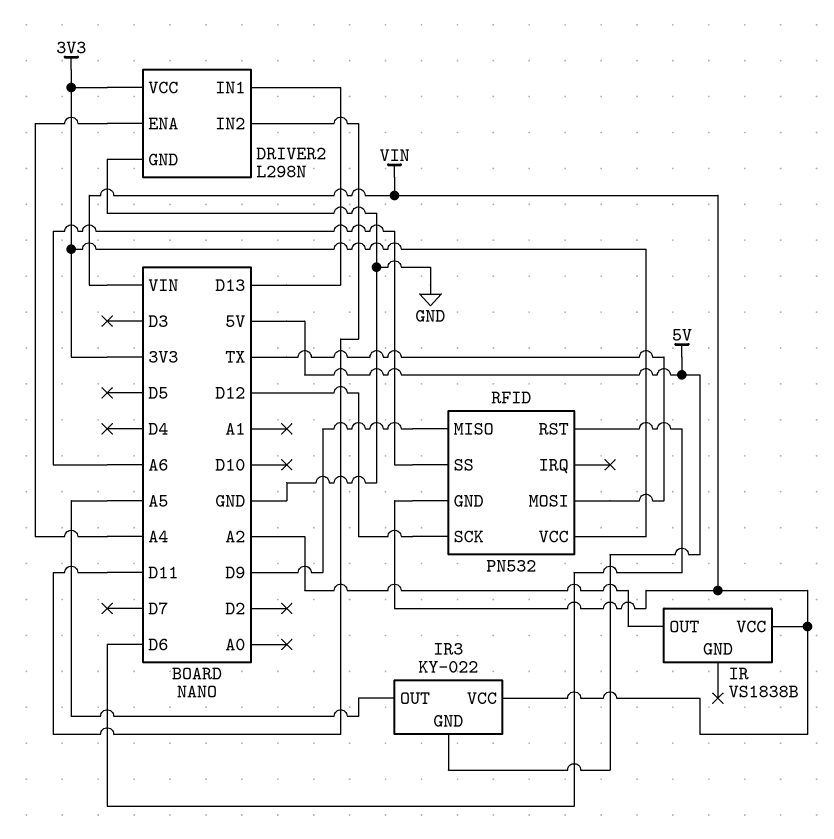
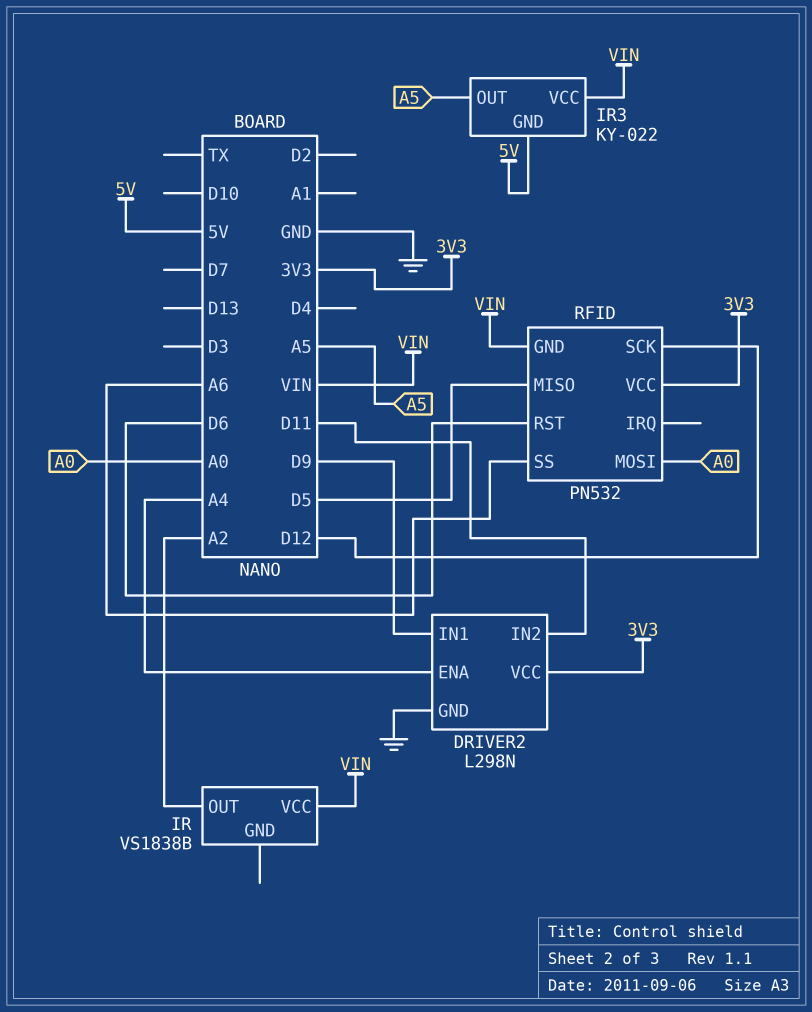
DRIVER2 pin IN1: D13 -> D9
RFID pin MISO: D9 -> D5
RFID pin MOSI: TX -> A0

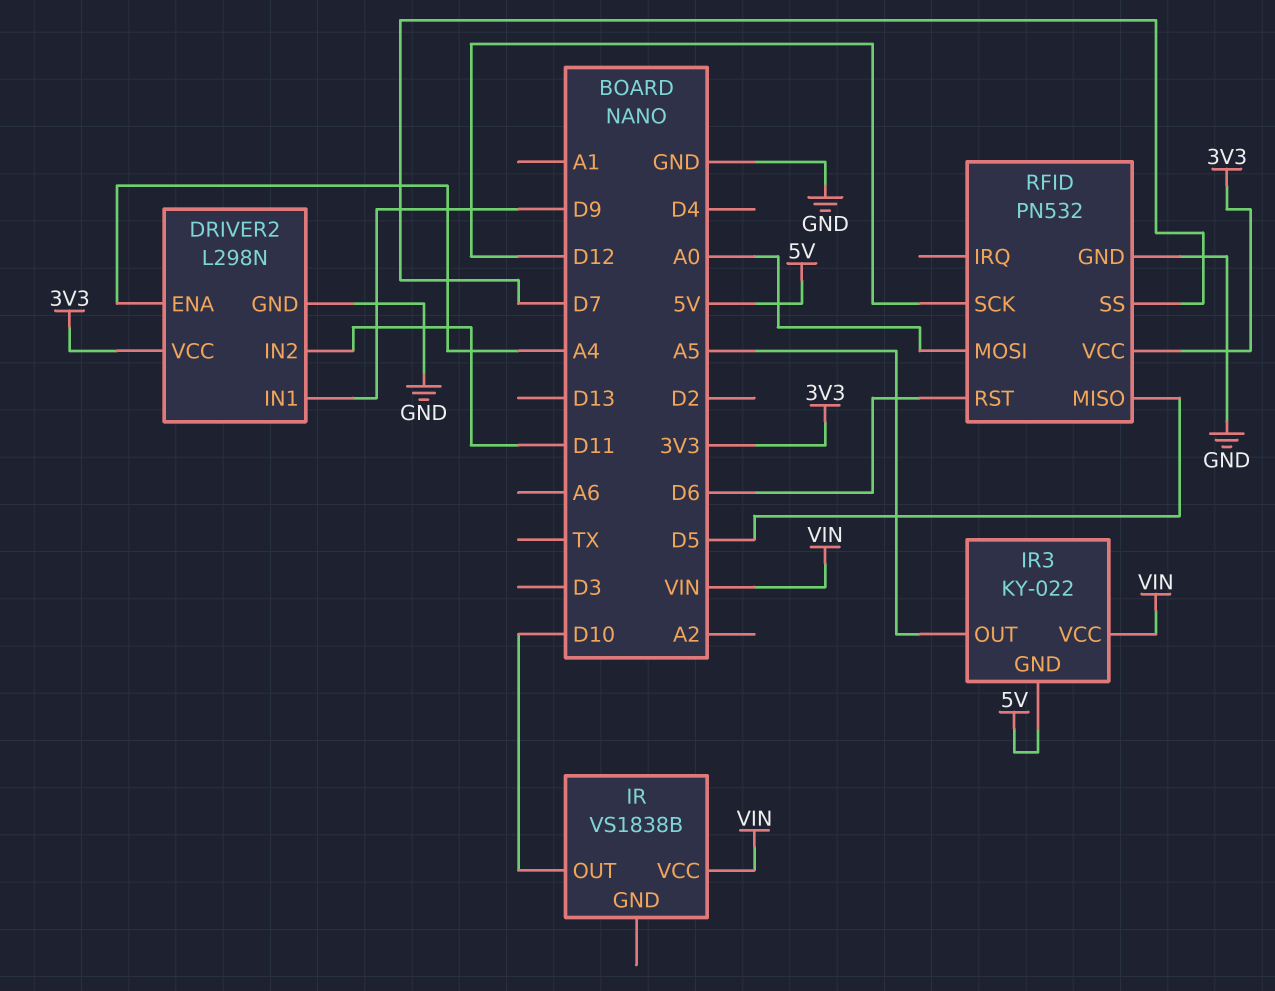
IR pin OUT: A2 -> D10
RFID pin GND: VIN -> GND
RFID pin SS: A6 -> D7

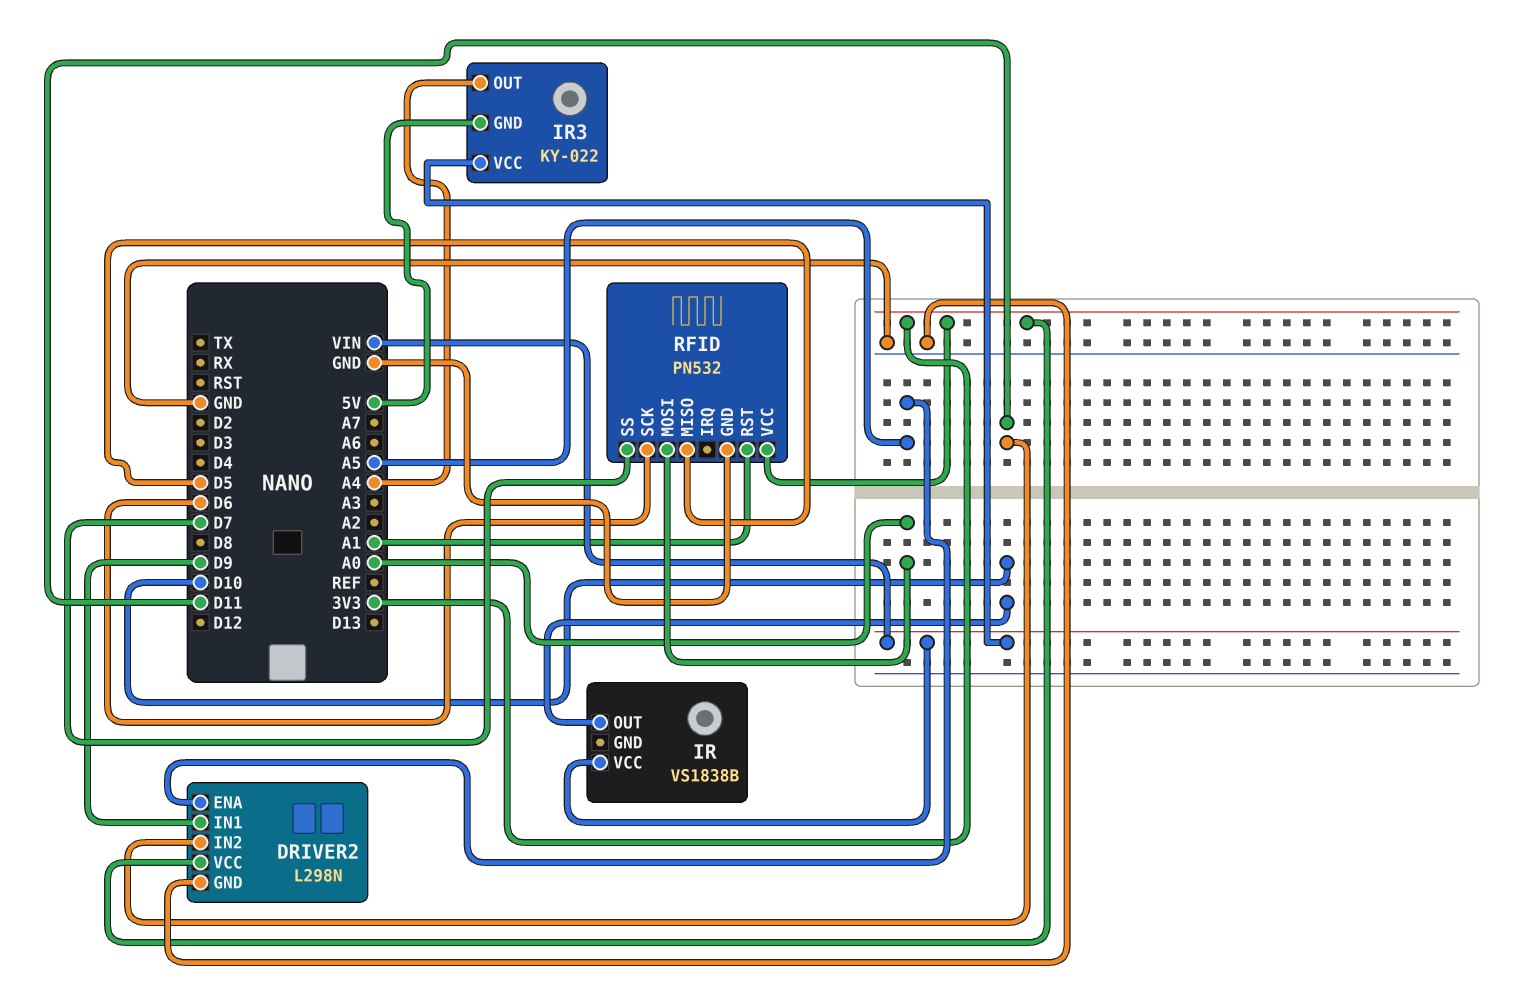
DRIVER2 pin ENA: A4 -> A5
IR3 pin OUT: A5 -> A4
RFID pin RST: D6 -> A1
RFID pin SCK: D12 -> D6

